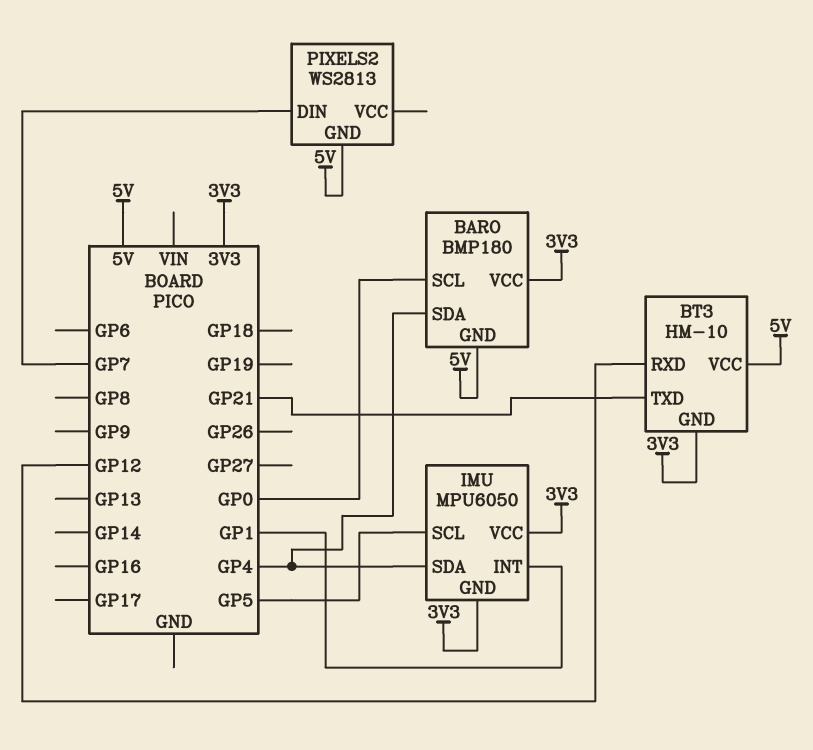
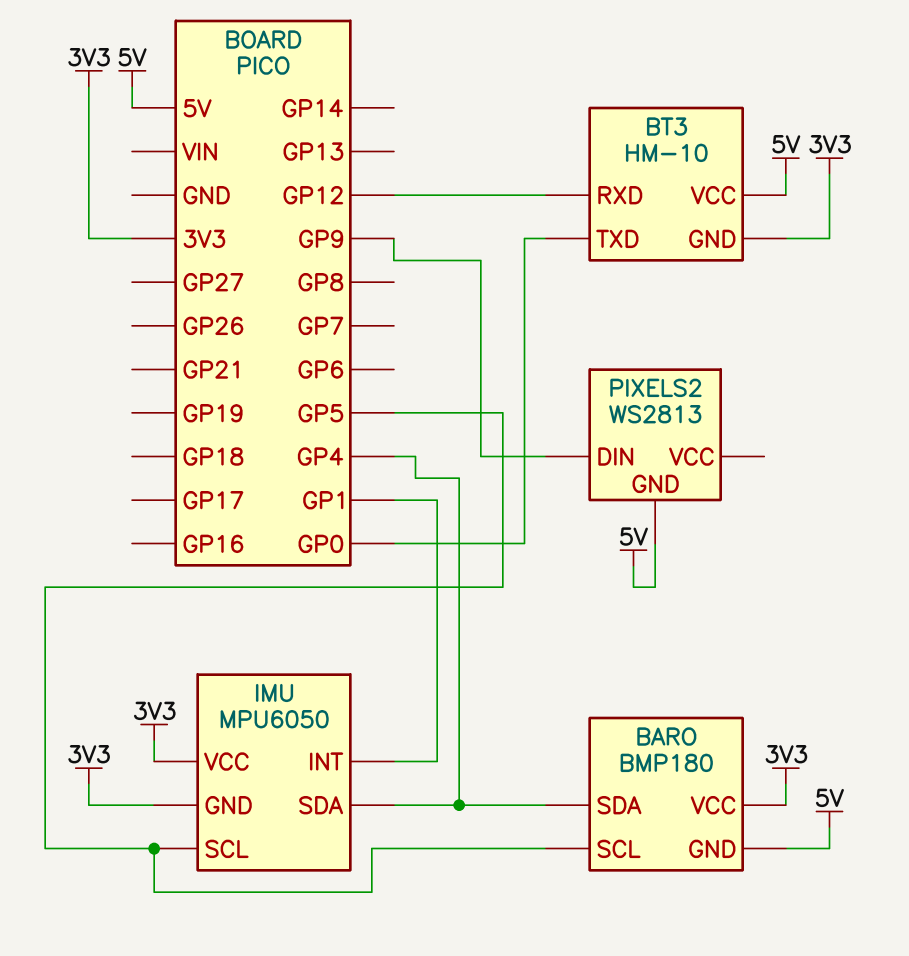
BARO pin SCL: GP0 -> GP5
BT3 pin TXD: GP21 -> GP0
PIXELS2 pin DIN: GP7 -> GP9

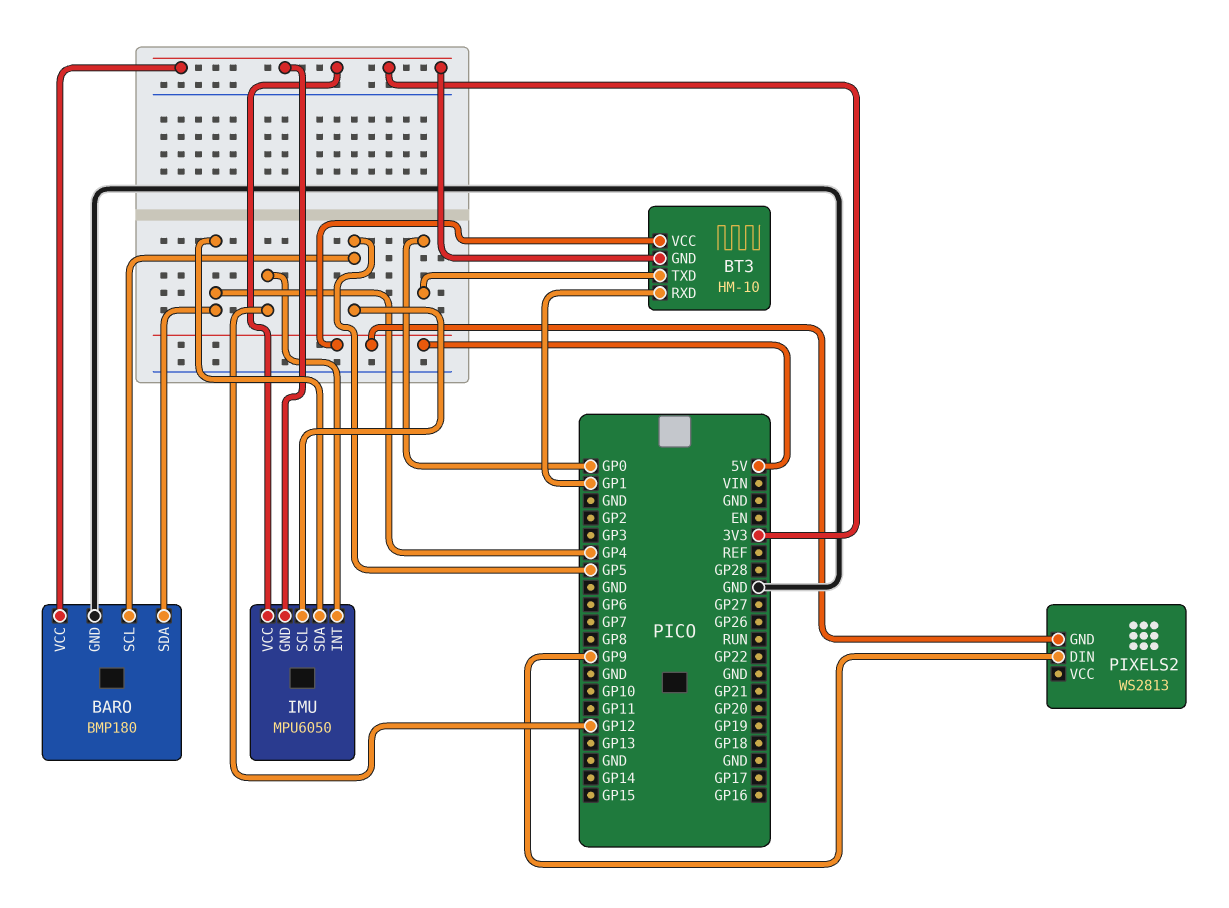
BARO pin GND: 5V -> GND
BT3 pin RXD: GP12 -> GP1
IMU pin INT: GP1 -> GP12

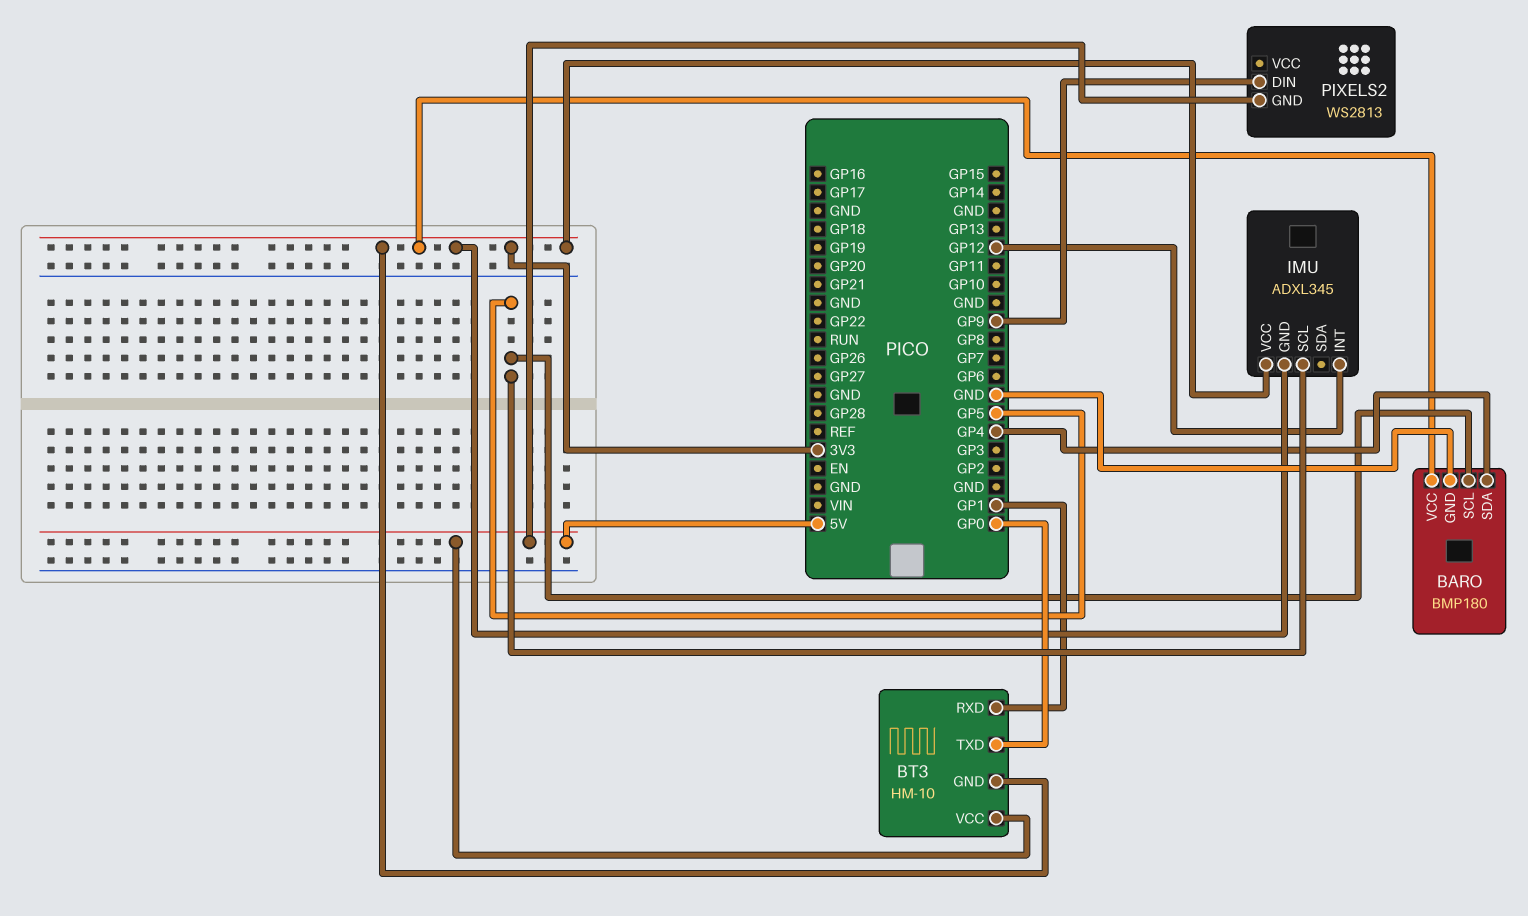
IMU: MPU6050 -> ADXL345
IMU pin SDA: GP4 -> none

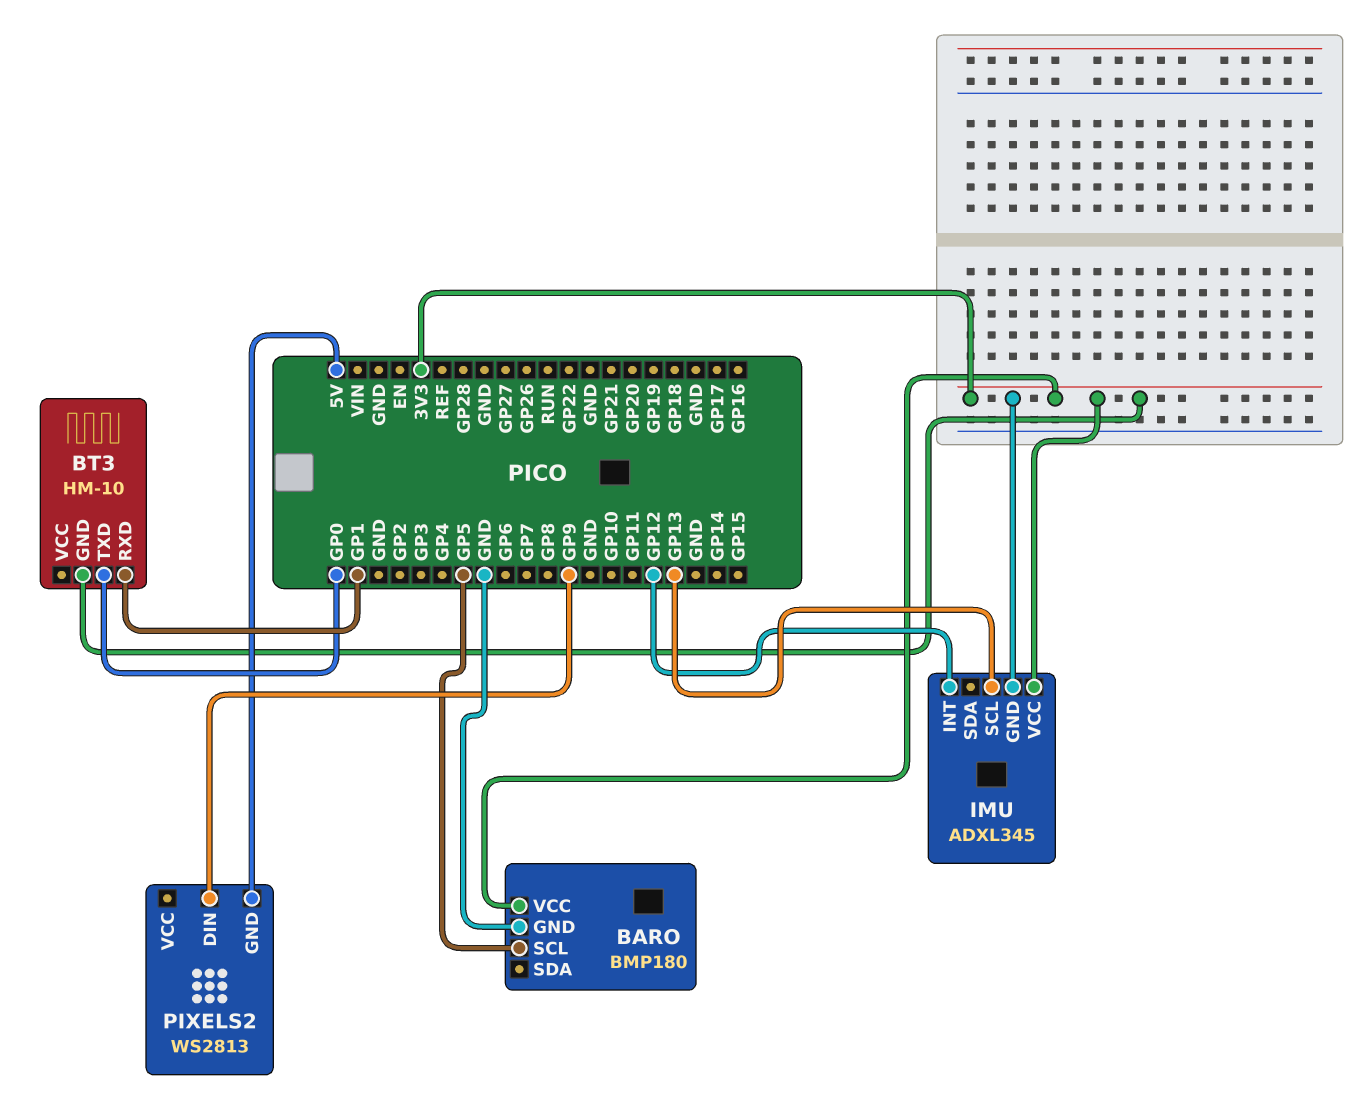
BARO pin SDA: GP4 -> none
BT3 pin VCC: 5V -> none
IMU pin SCL: GP5 -> GP13

